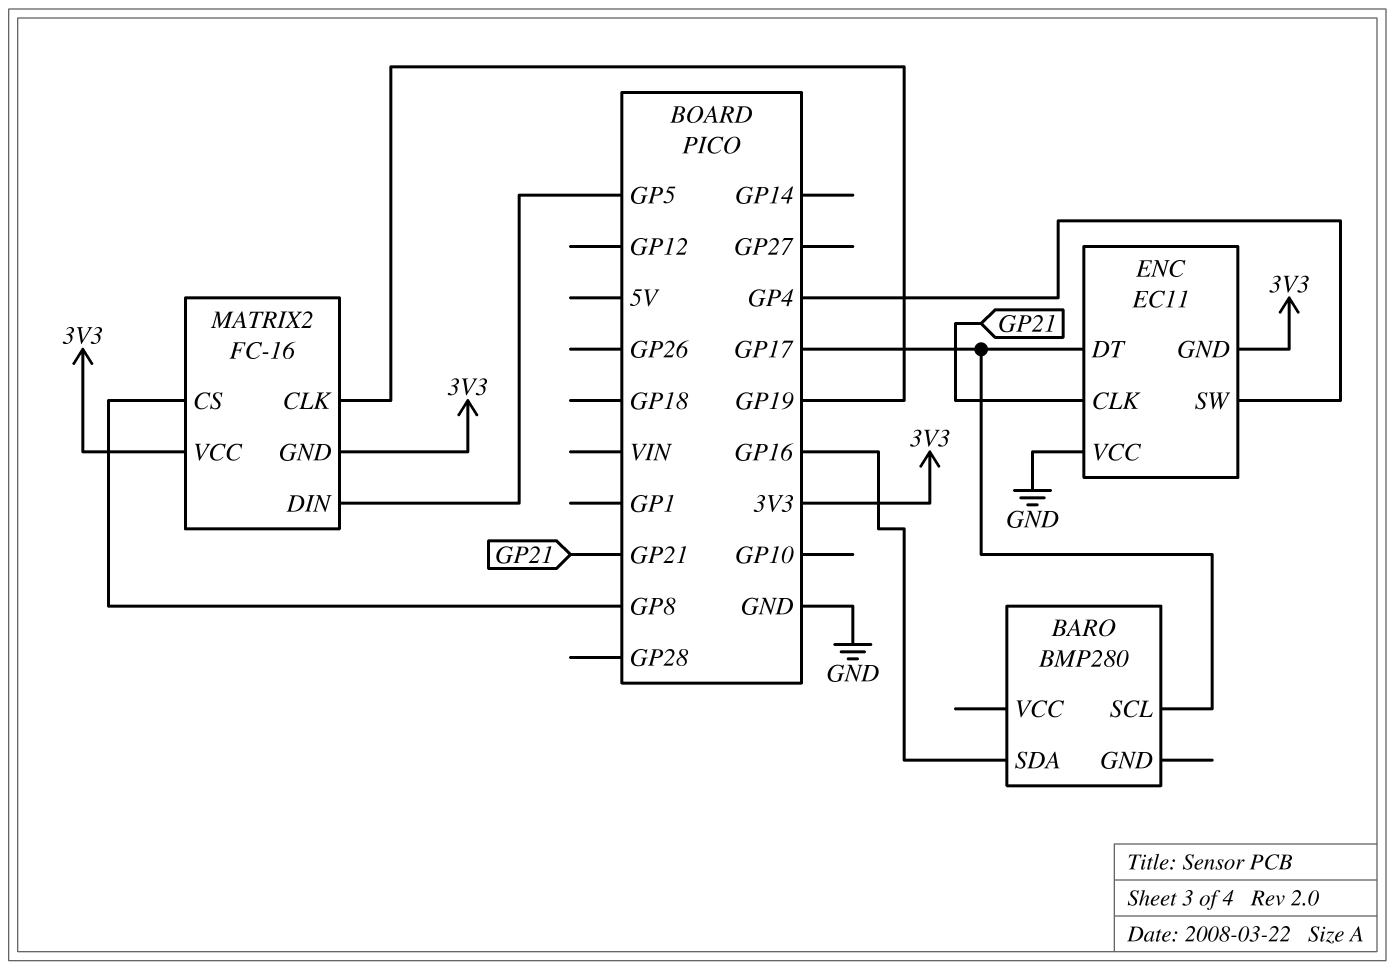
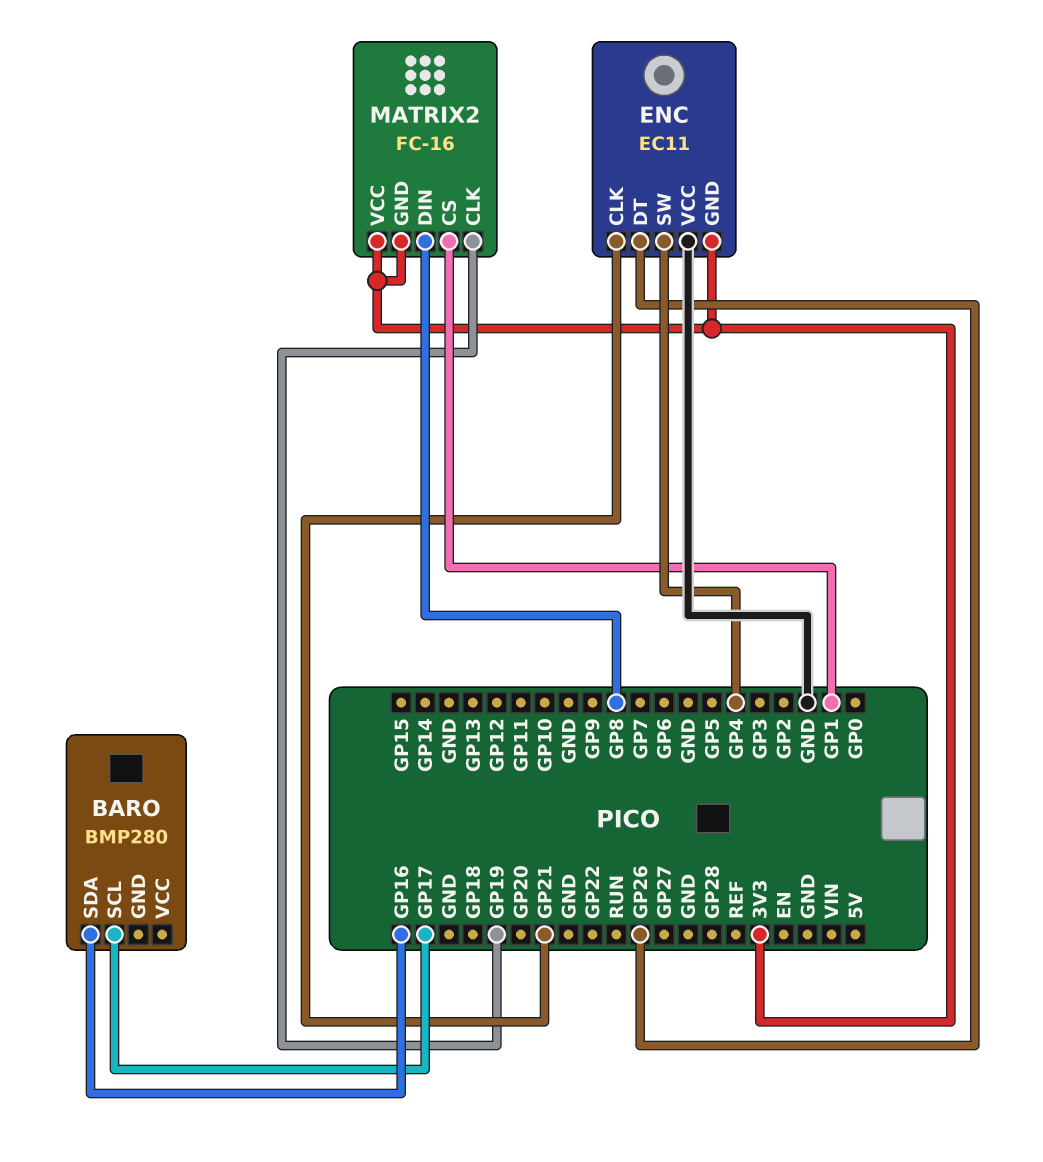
ENC pin DT: GP17 -> GP26
MATRIX2 pin CS: GP8 -> GP1
MATRIX2 pin DIN: GP5 -> GP8

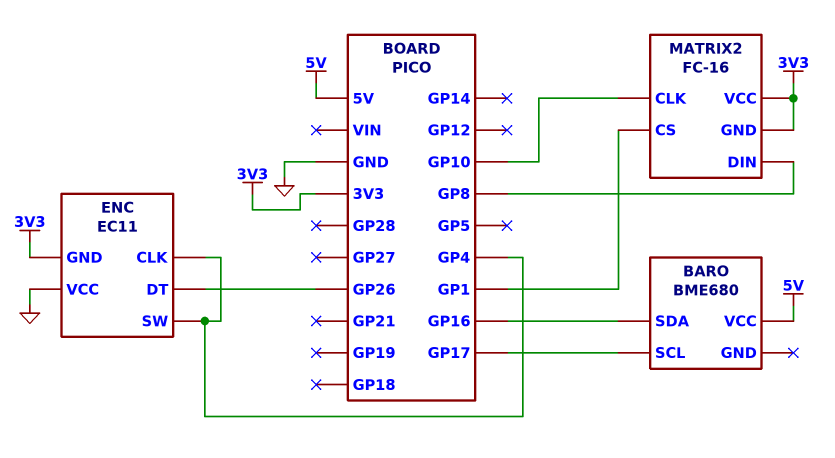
BARO: BMP280 -> BME680
BARO pin VCC: none -> 5V
ENC pin CLK: GP21 -> GP4
MATRIX2 pin CLK: GP19 -> GP10

